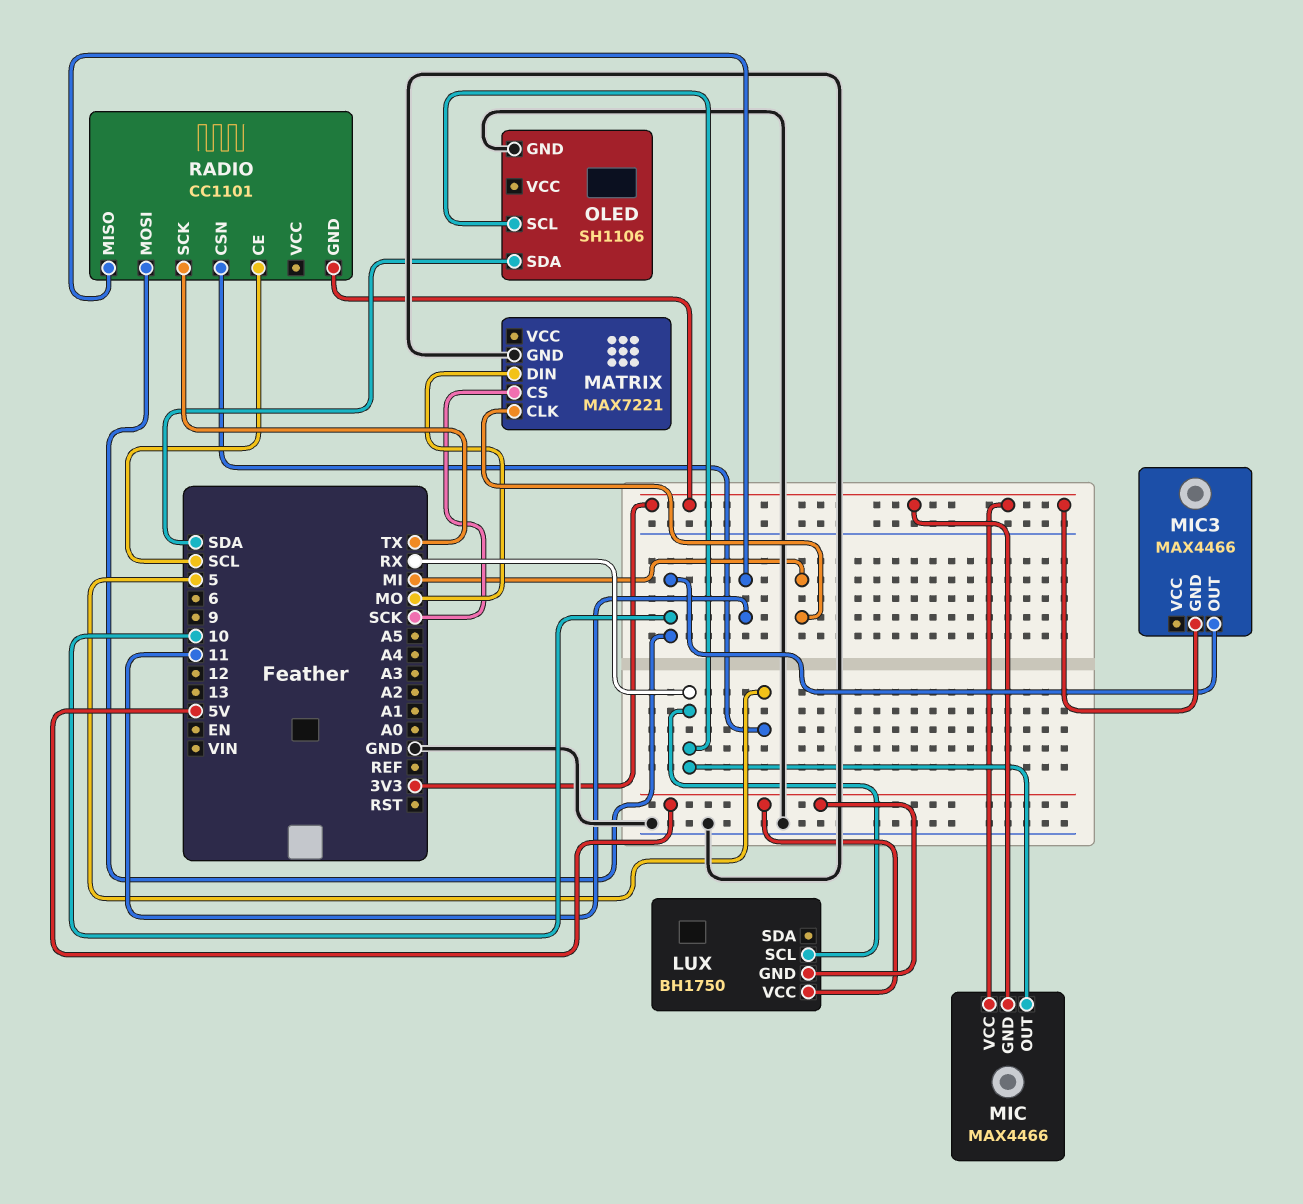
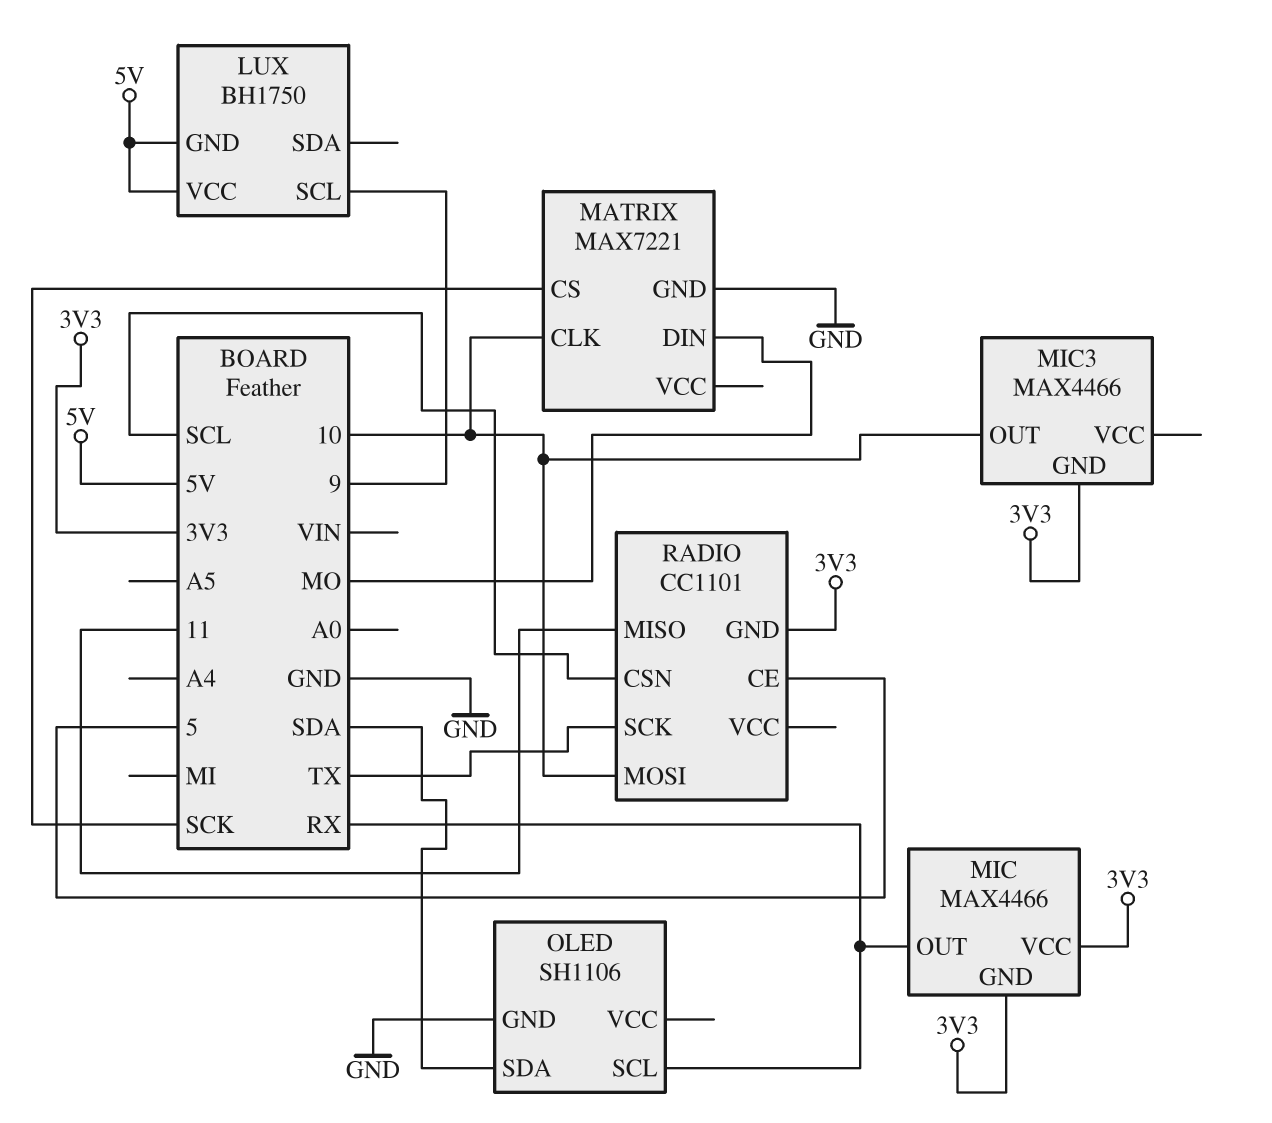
LUX pin SCL: RX -> 9
MATRIX pin CLK: MI -> 10
RADIO pin CE: SCL -> 5
RADIO pin CSN: 5 -> SCL

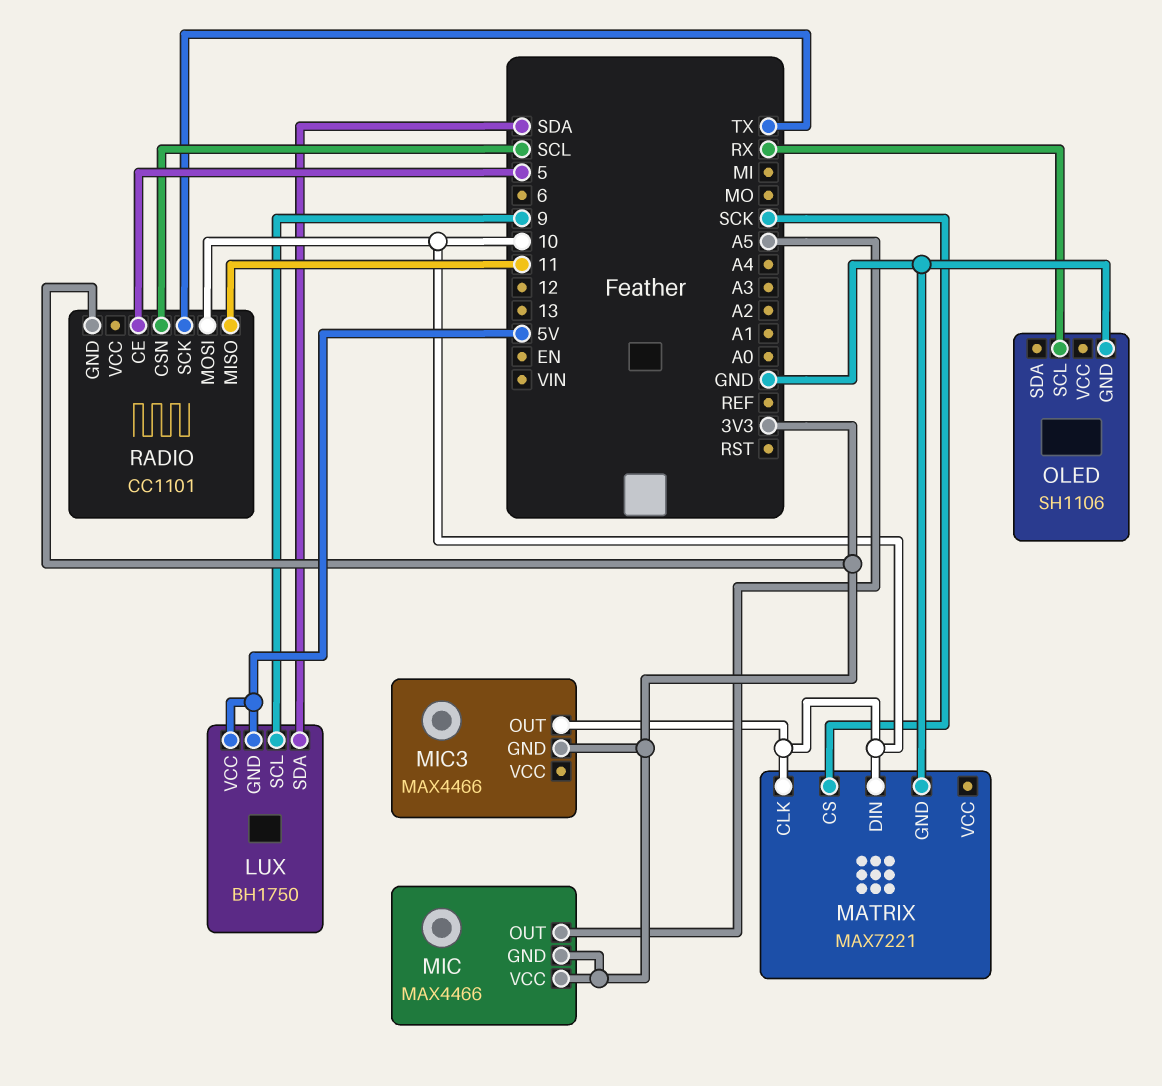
LUX pin SDA: none -> SDA
MATRIX pin DIN: MO -> 10
MIC pin OUT: RX -> A5
OLED pin SDA: SDA -> none

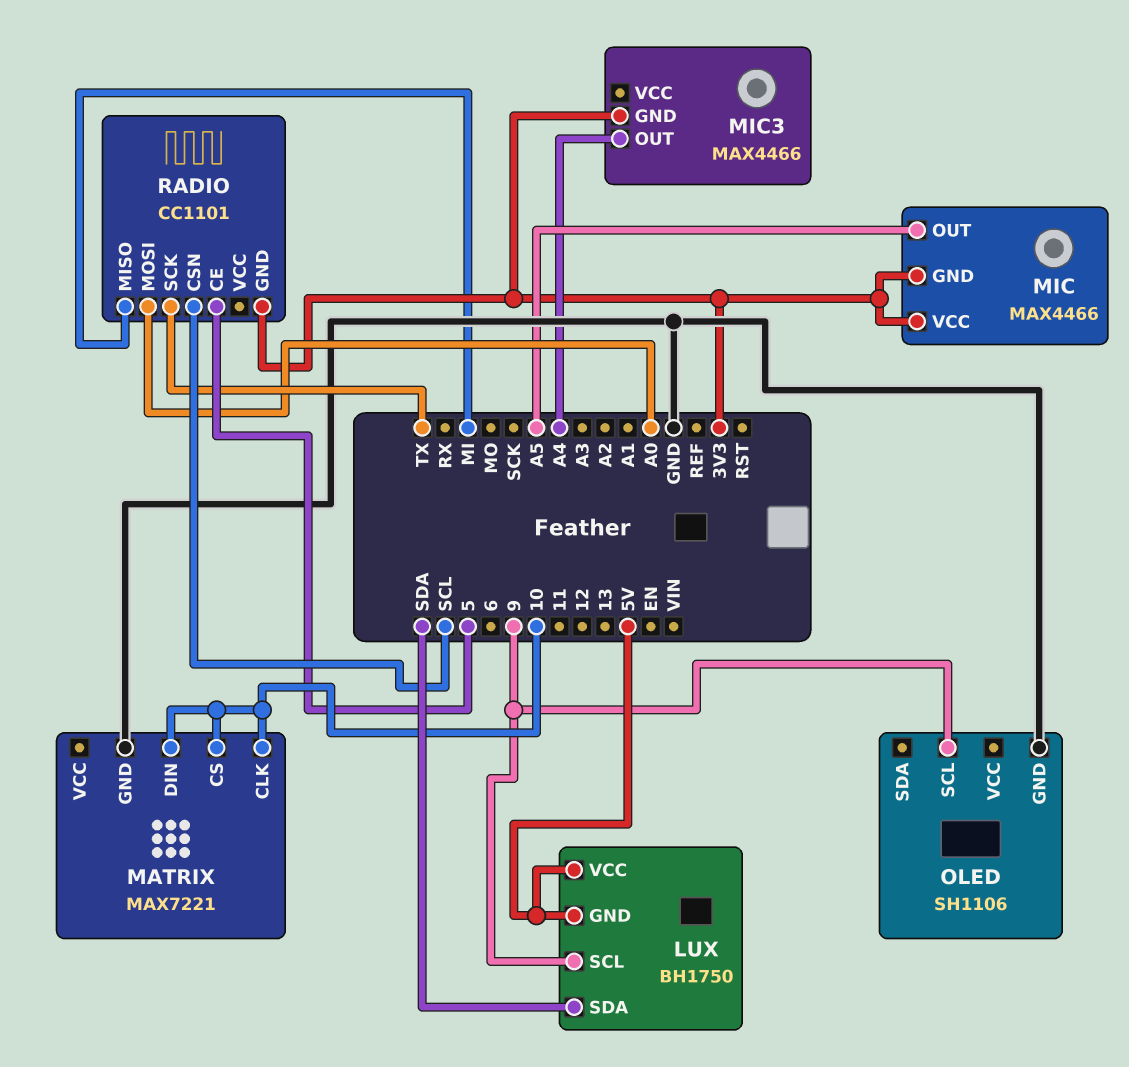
MATRIX pin CS: SCK -> 10
MIC3 pin OUT: 10 -> A4
OLED pin SCL: RX -> 9
RADIO pin MISO: 11 -> MI
RADIO pin MOSI: 10 -> A0

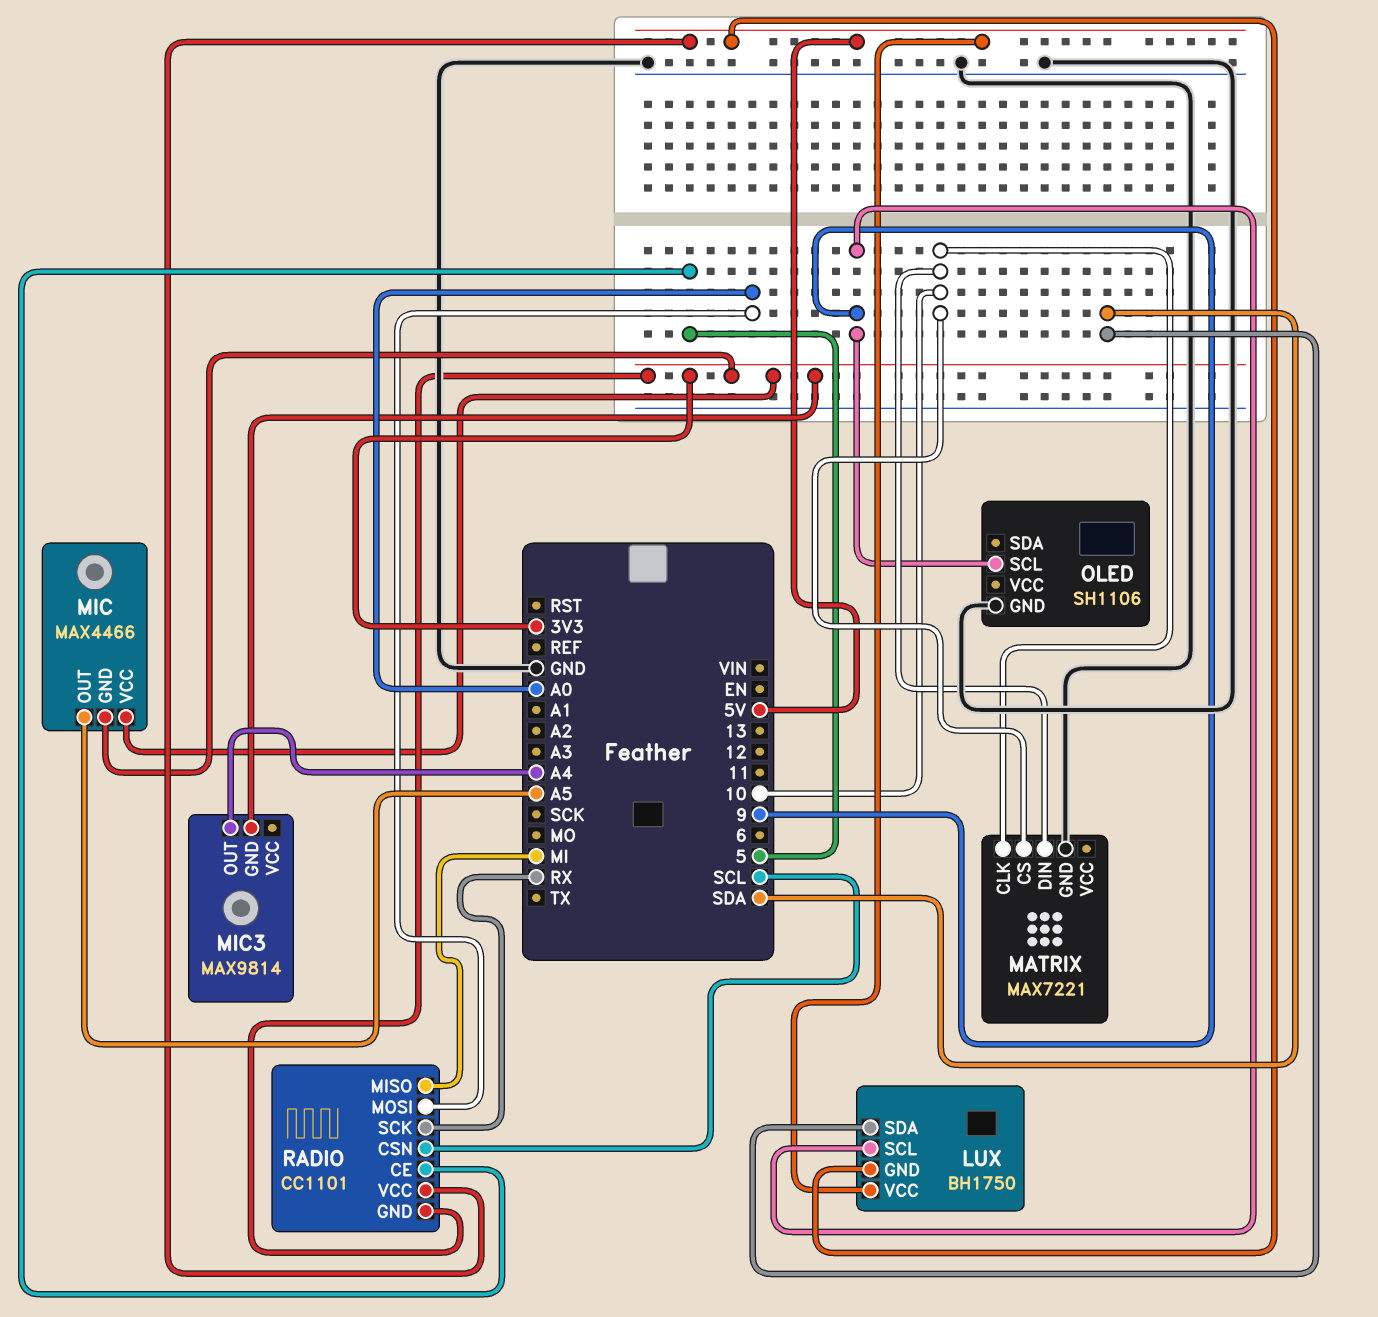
MIC3: MAX4466 -> MAX9814
RADIO pin SCK: TX -> RX
RADIO pin VCC: none -> 5V

